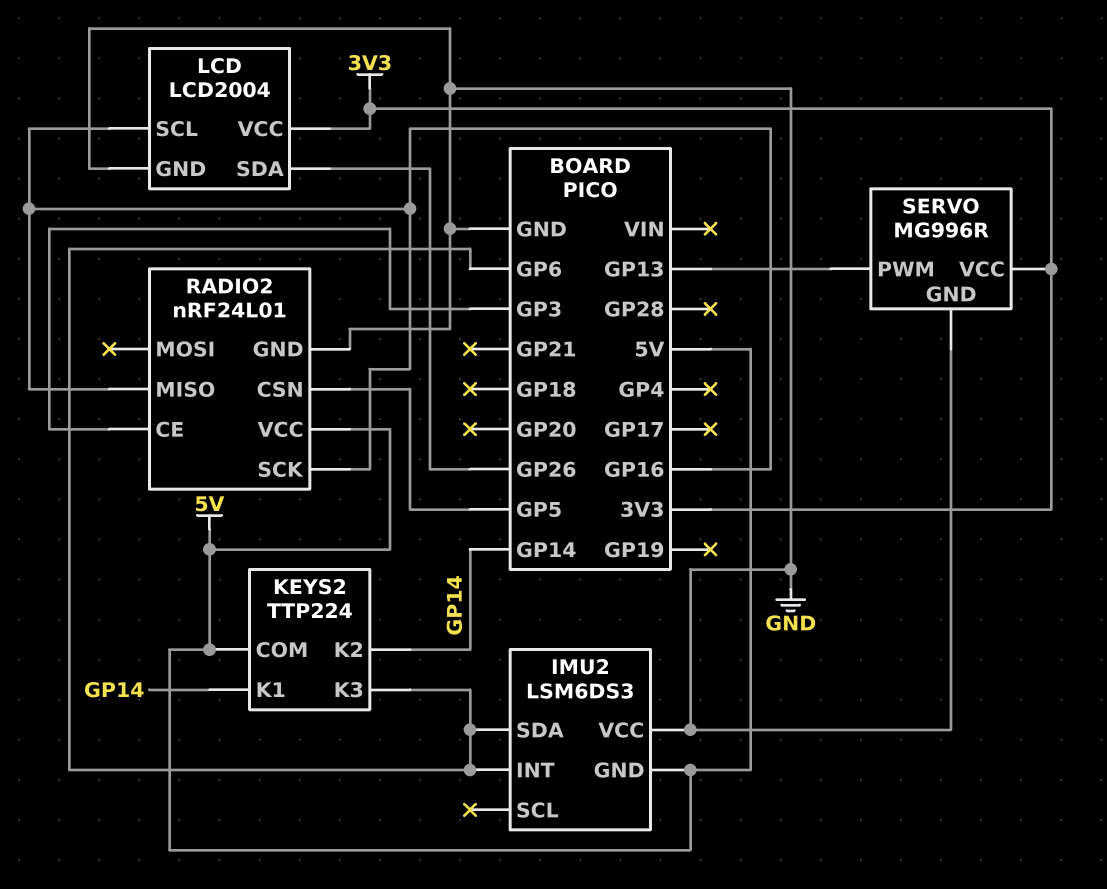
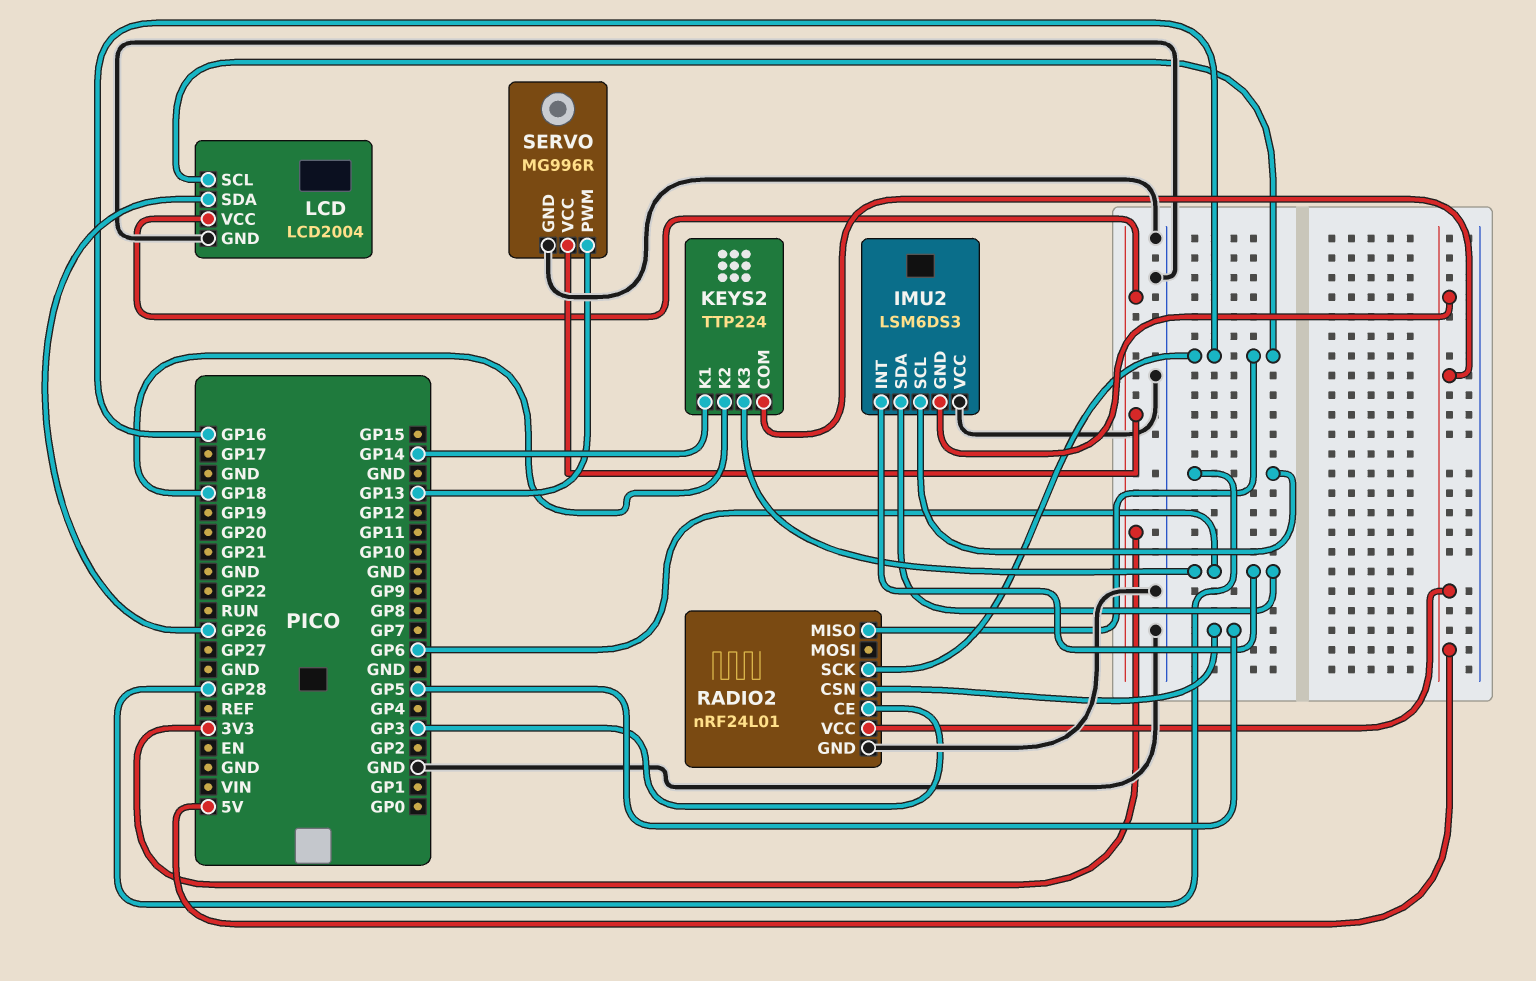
IMU2 pin SCL: none -> GP28
KEYS2 pin K2: GP14 -> GP18

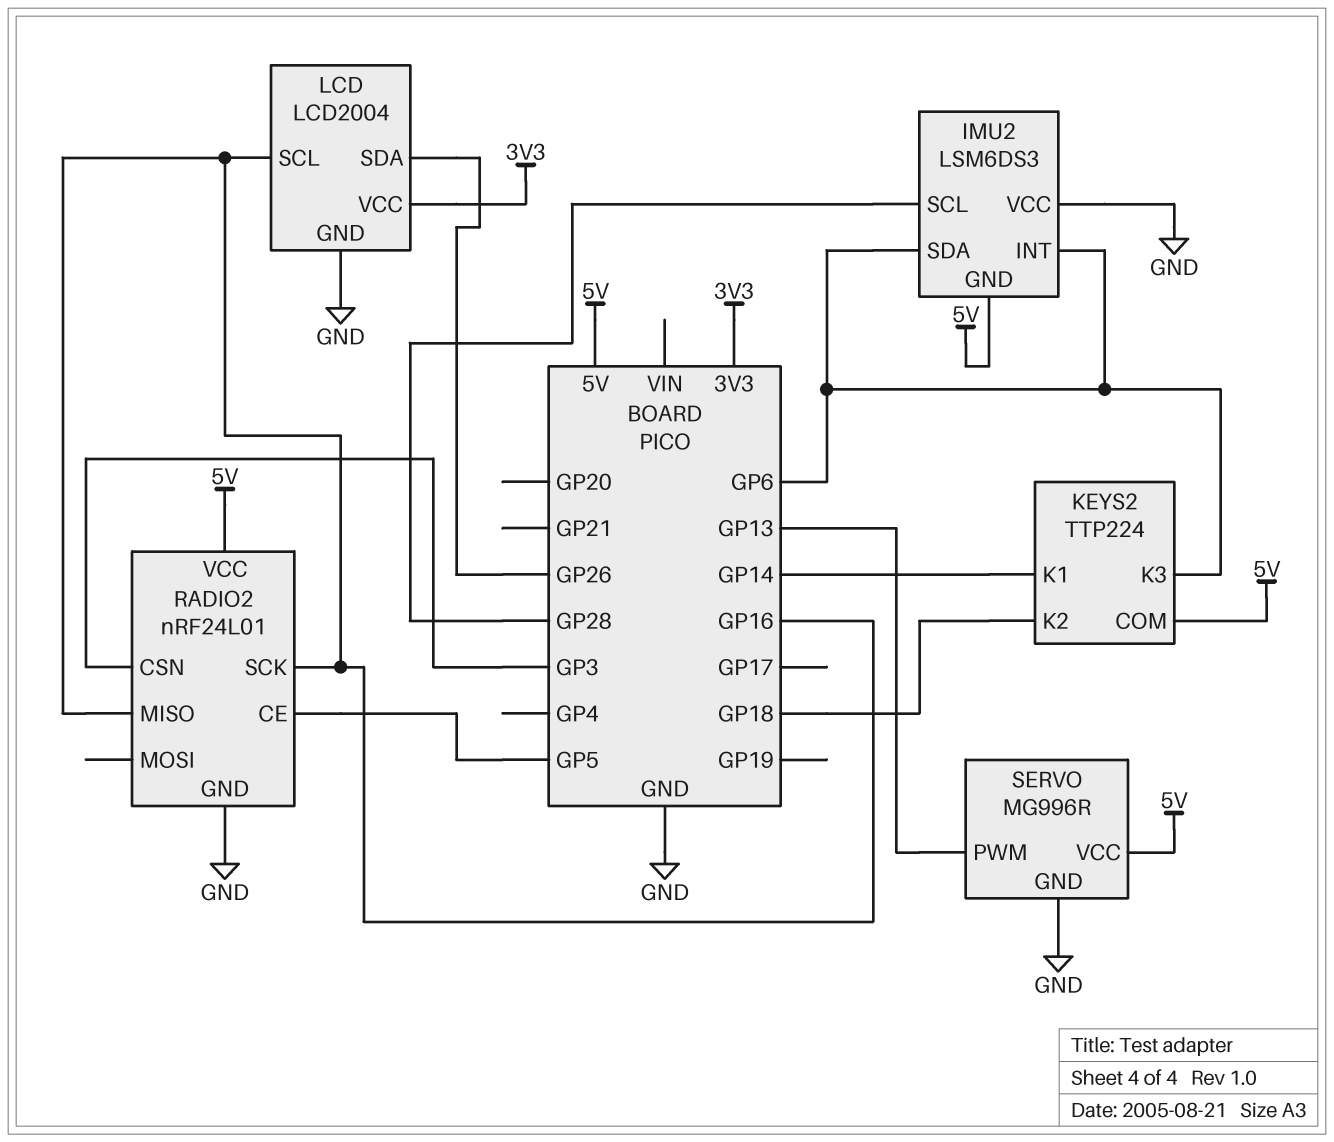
RADIO2 pin CE: GP3 -> GP5
RADIO2 pin CSN: GP5 -> GP3
SERVO pin VCC: 3V3 -> 5V

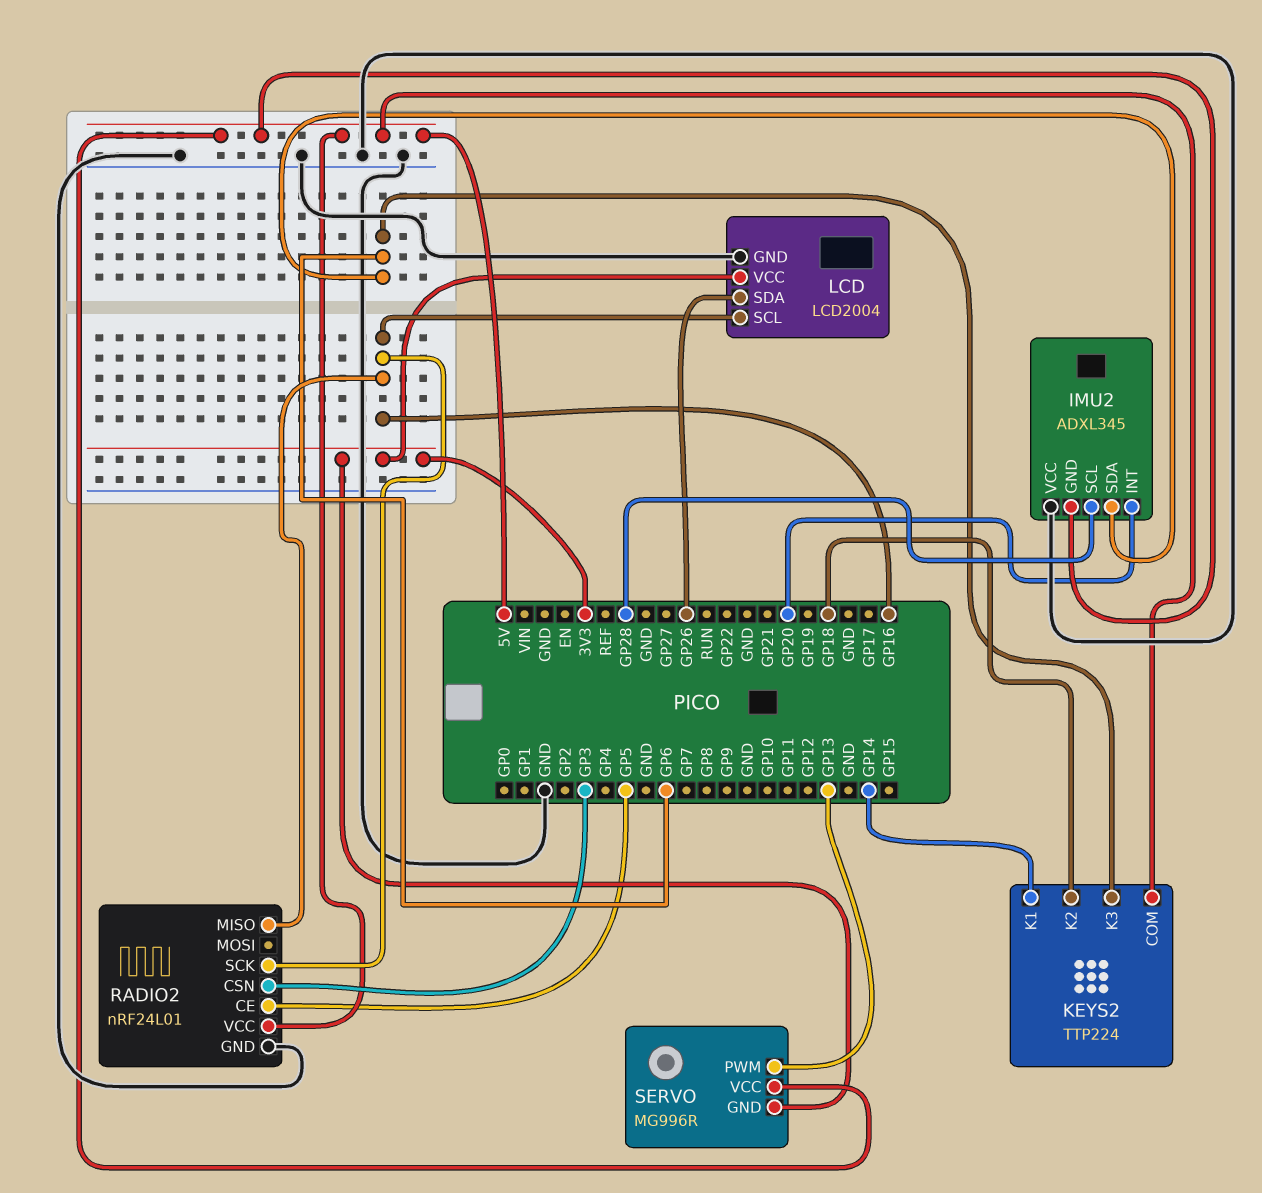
IMU2: LSM6DS3 -> ADXL345
IMU2 pin INT: GP6 -> GP20
SERVO pin GND: GND -> 3V3

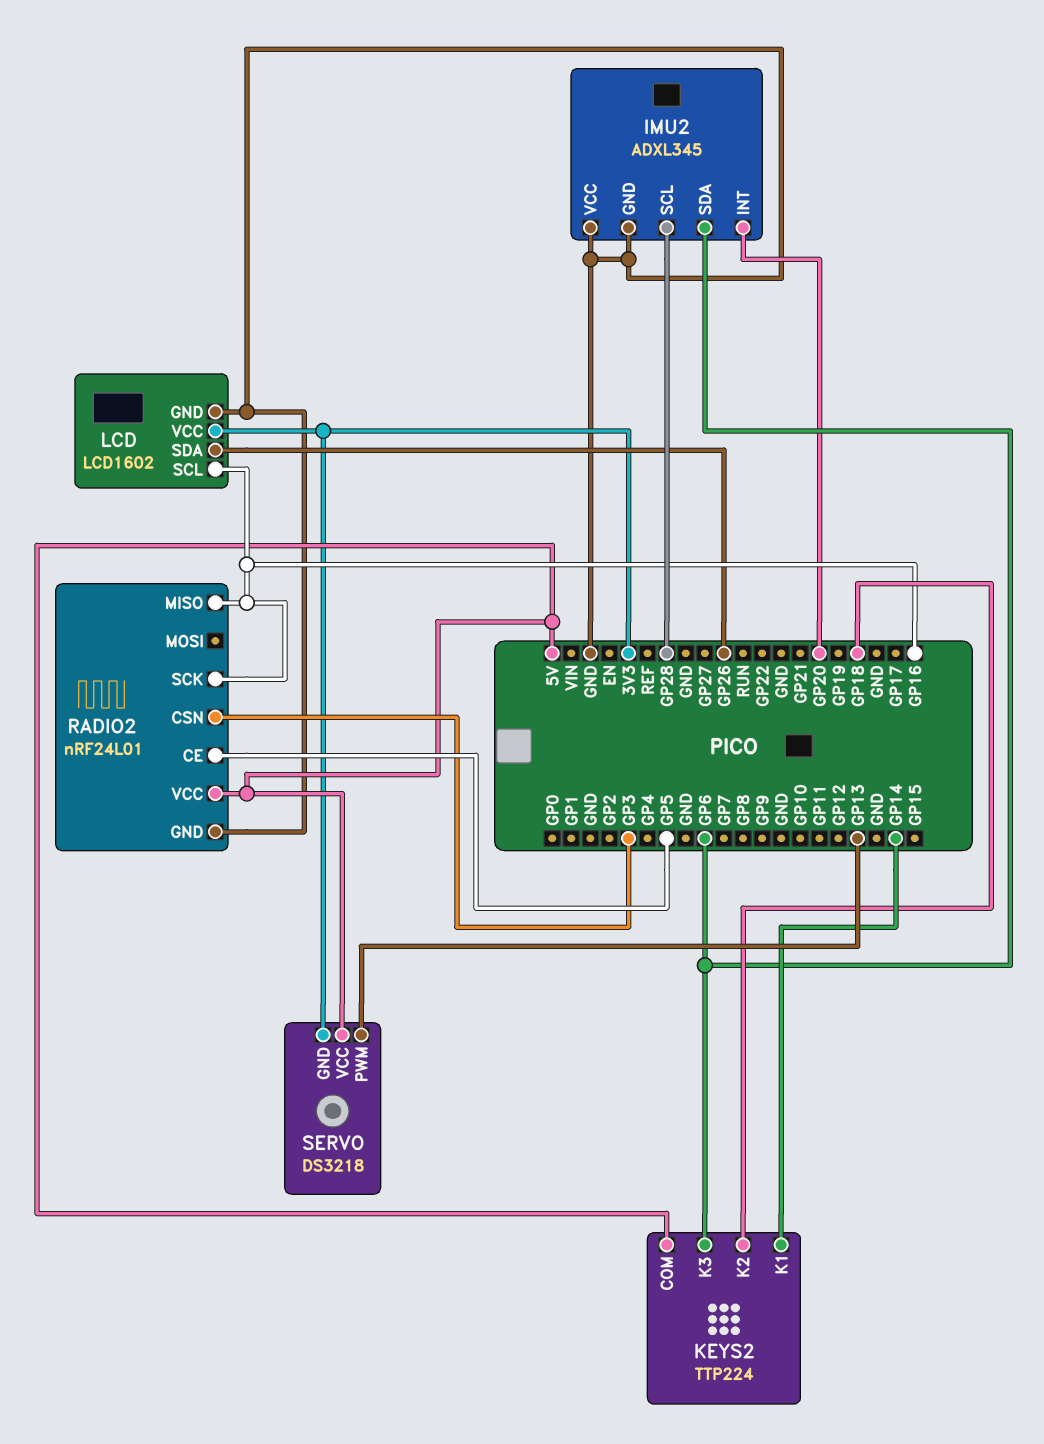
IMU2 pin GND: 5V -> GND
LCD: LCD2004 -> LCD1602
SERVO: MG996R -> DS3218

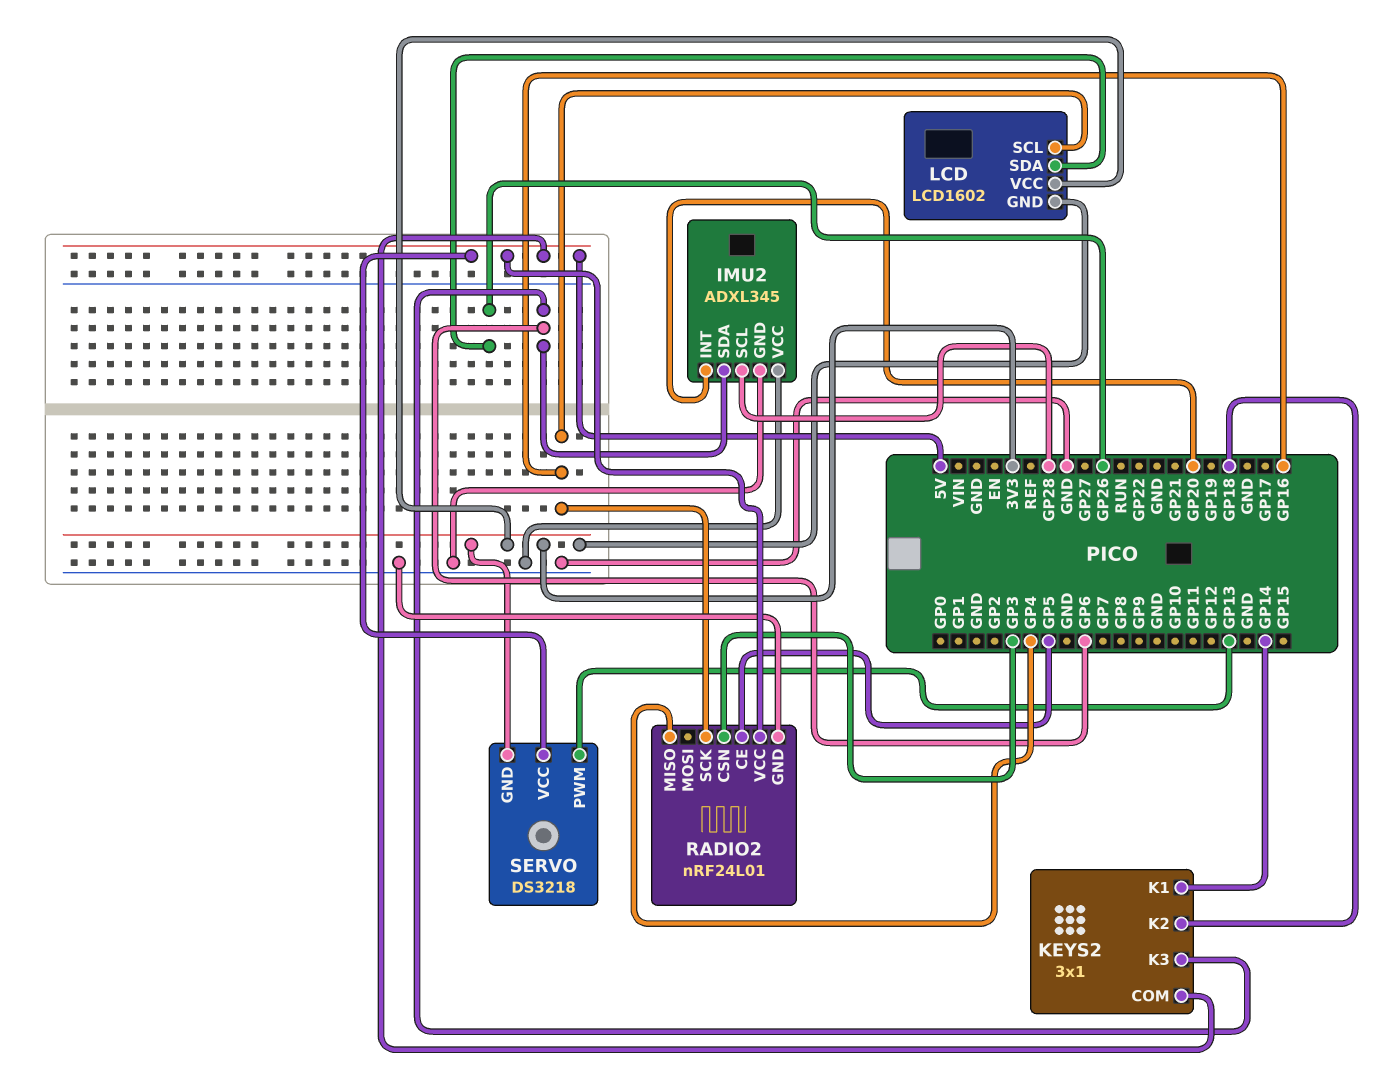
KEYS2: TTP224 -> 3x1
LCD pin GND: GND -> 3V3
RADIO2 pin MISO: GP16 -> GP4

